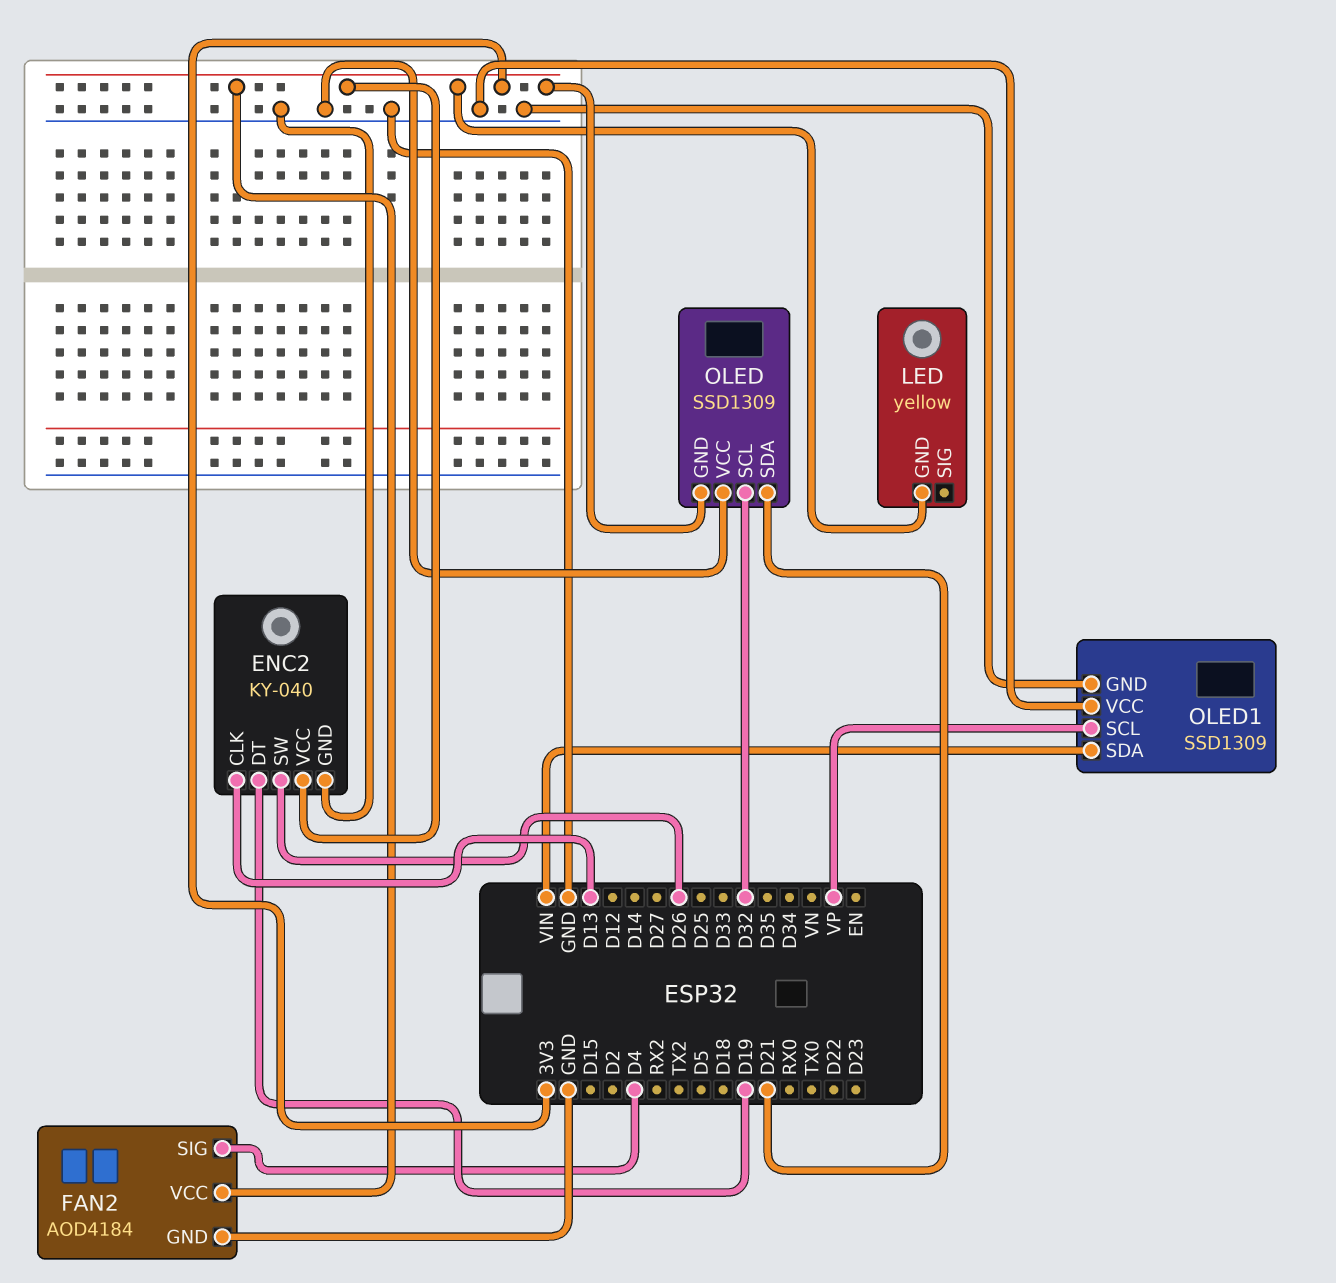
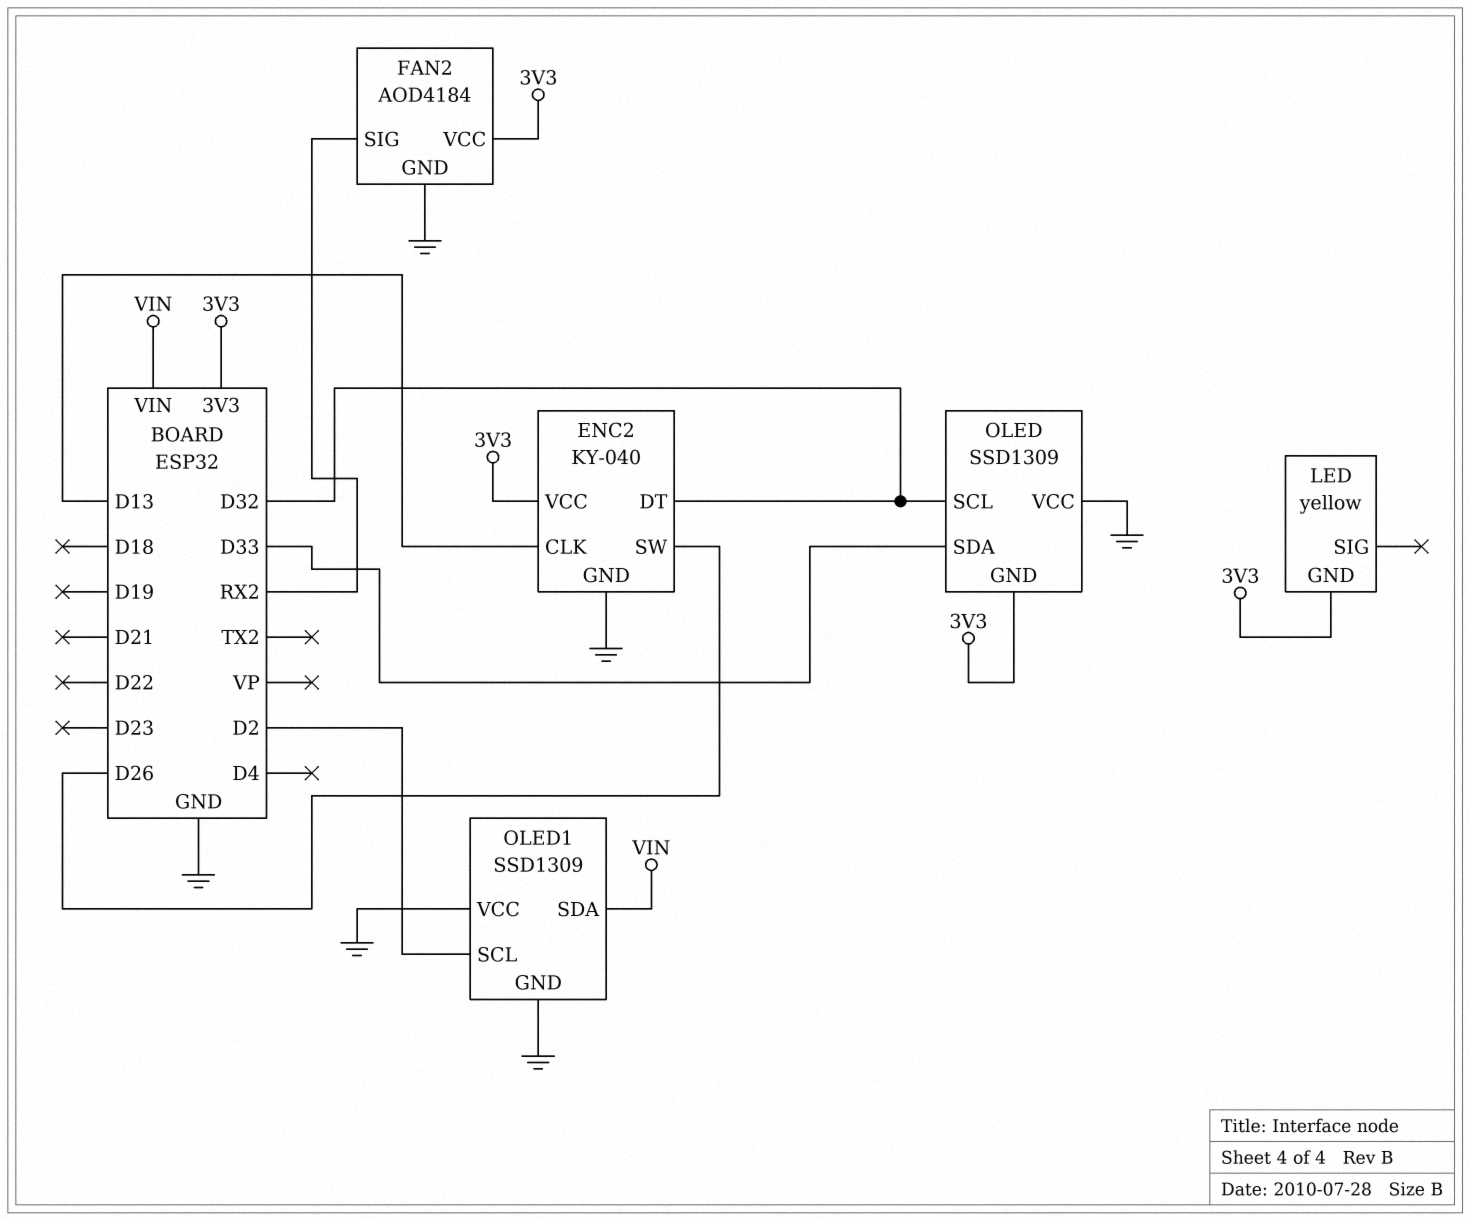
ENC2 pin DT: D19 -> D32
FAN2 pin SIG: D4 -> RX2
OLED pin SDA: D21 -> D33
OLED1 pin SCL: VP -> D2

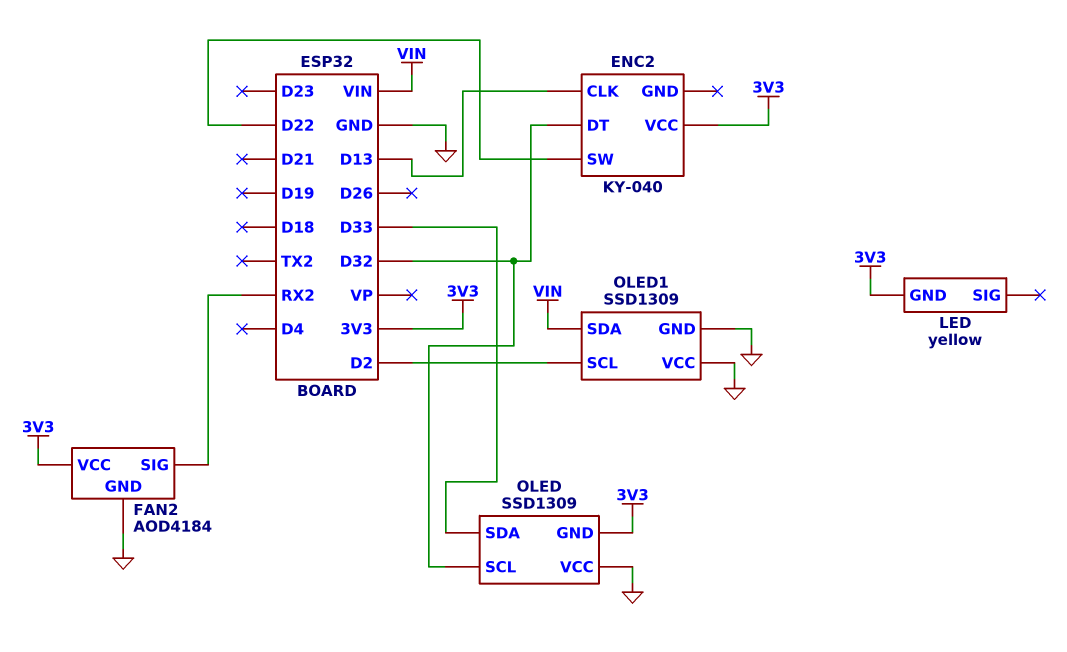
ENC2 pin GND: GND -> none
ENC2 pin SW: D26 -> D22

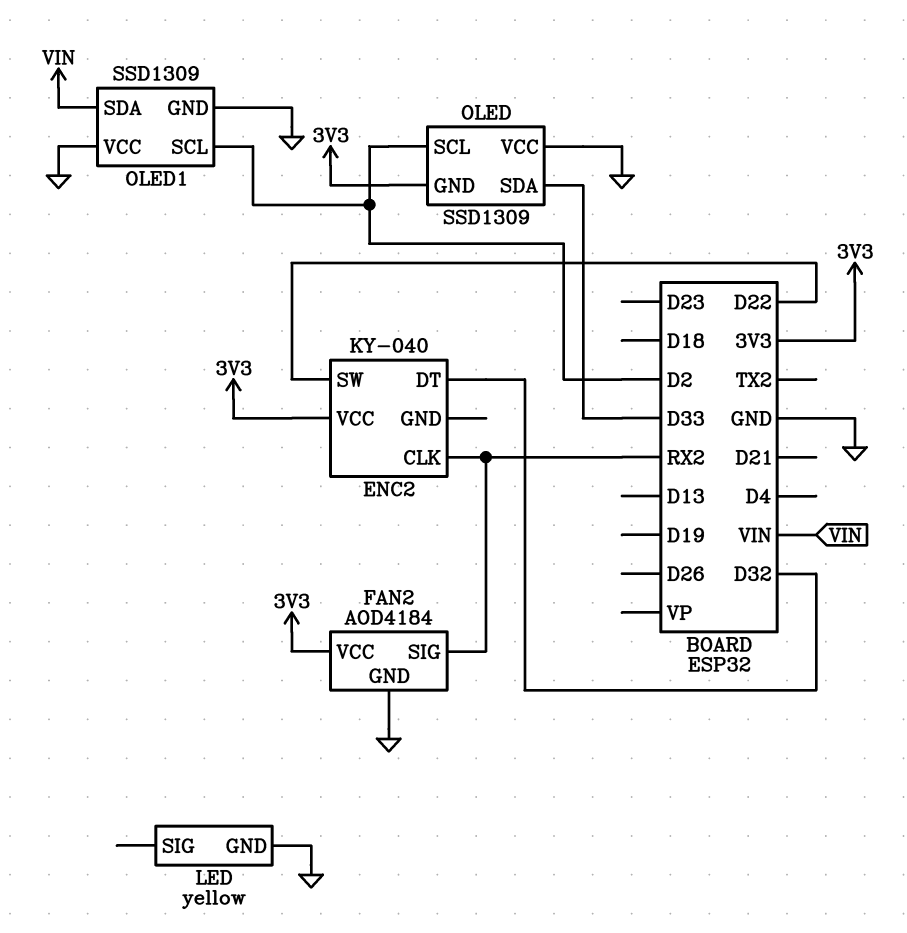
ENC2 pin CLK: D13 -> RX2
LED pin GND: 3V3 -> GND
OLED pin SCL: D32 -> D2

